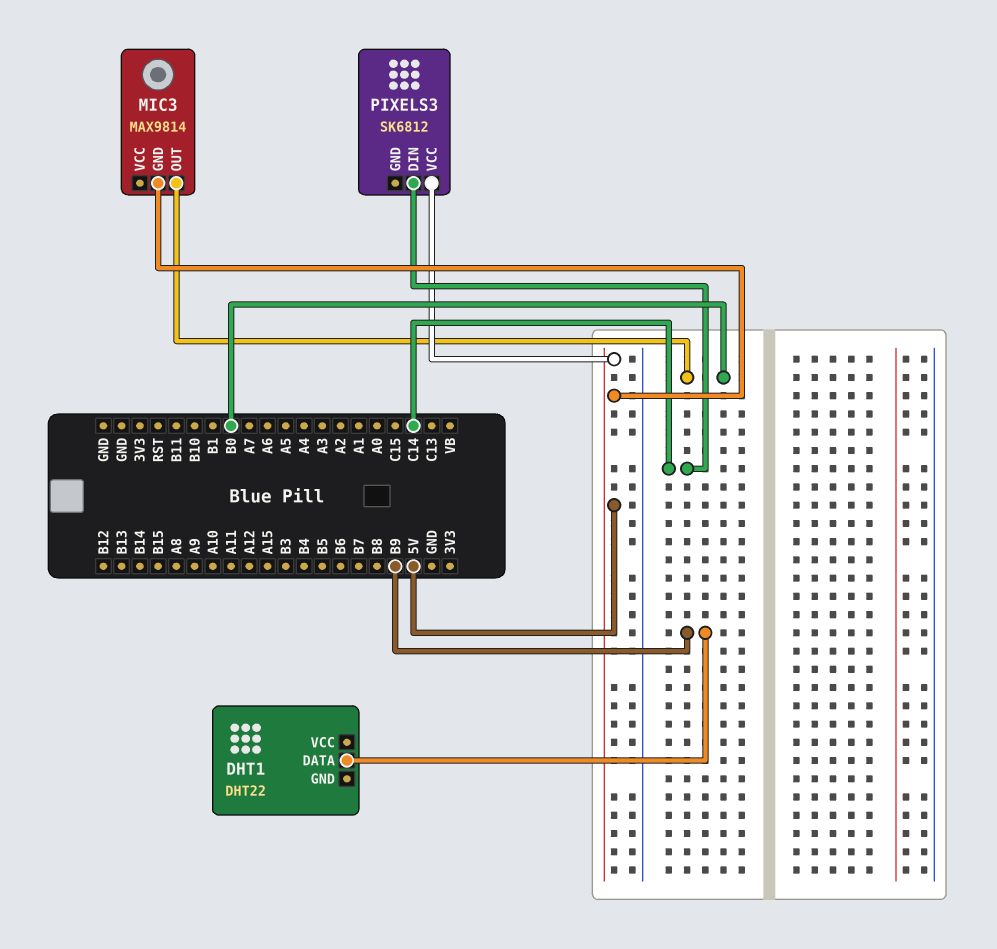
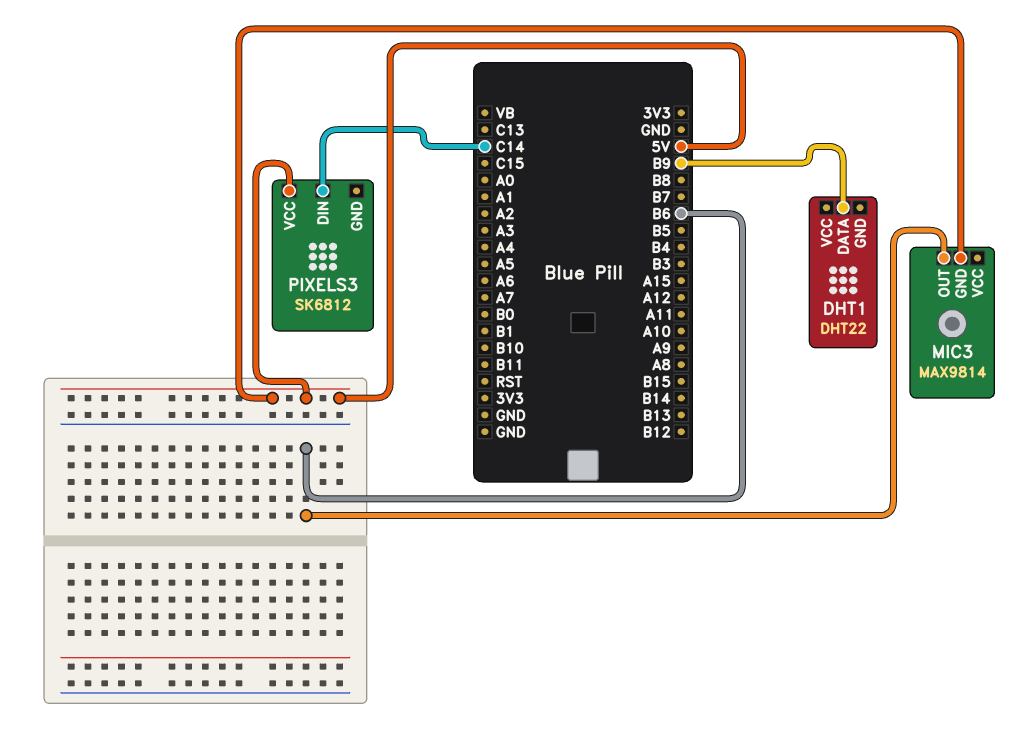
MIC3 pin OUT: B0 -> B6

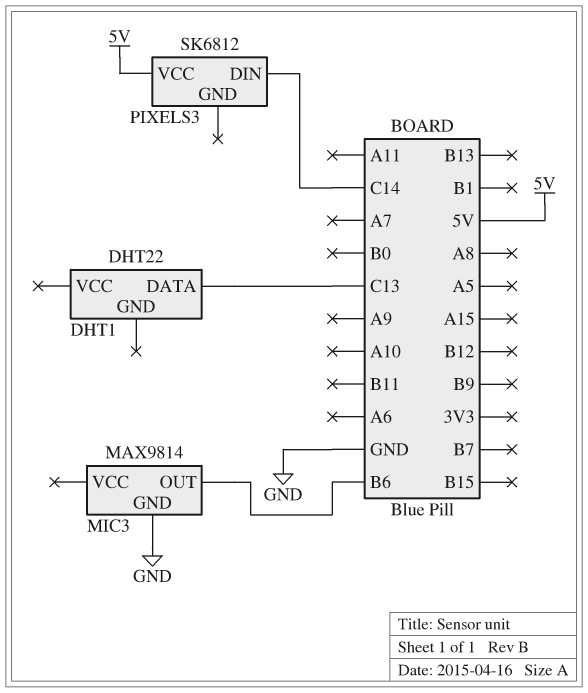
DHT1 pin DATA: B9 -> C13
MIC3 pin GND: 5V -> GND

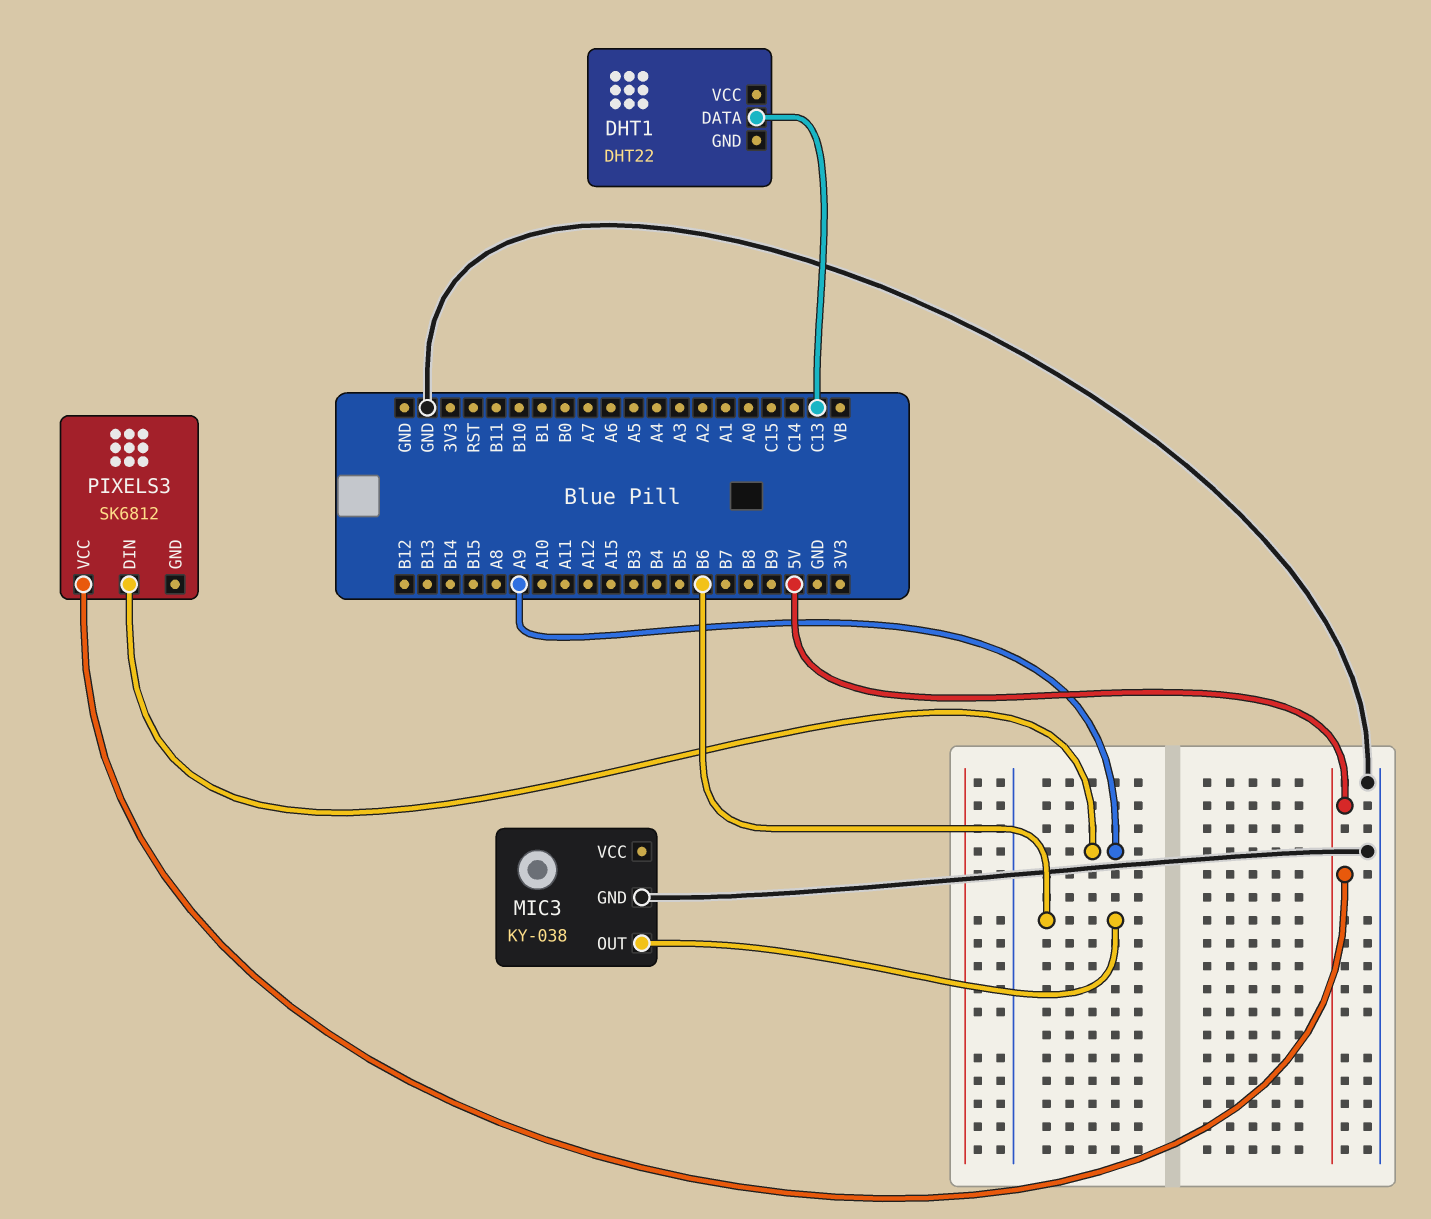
MIC3: MAX9814 -> KY-038
PIXELS3 pin DIN: C14 -> A9

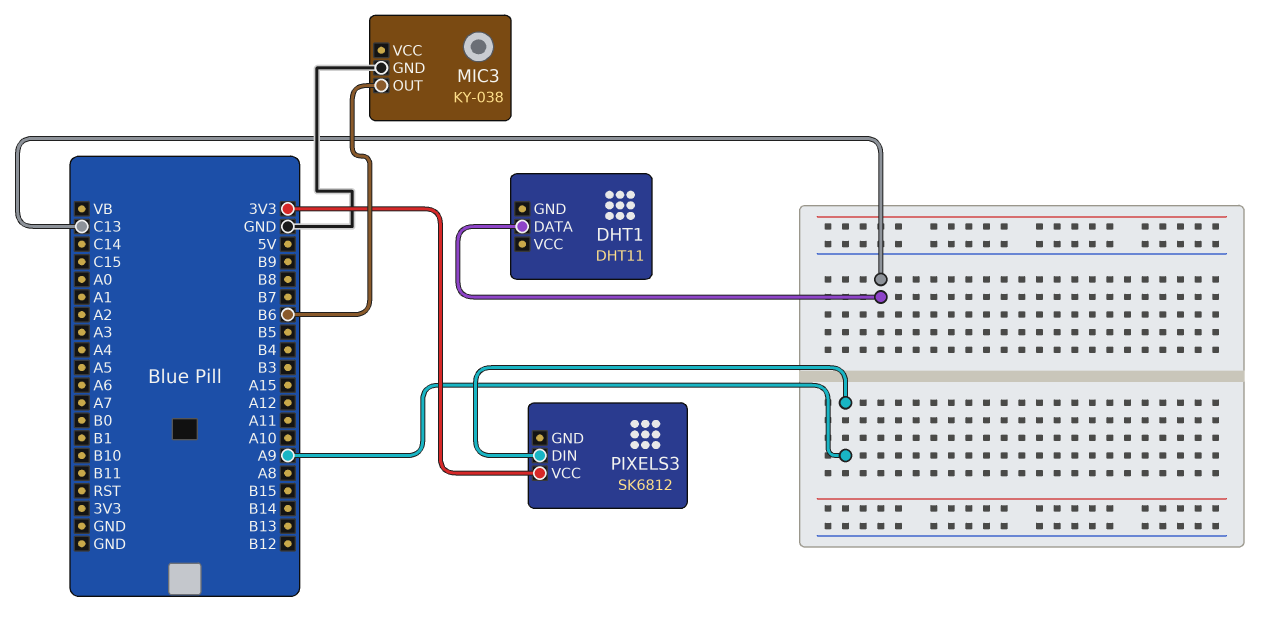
DHT1: DHT22 -> DHT11
PIXELS3 pin VCC: 5V -> 3V3

